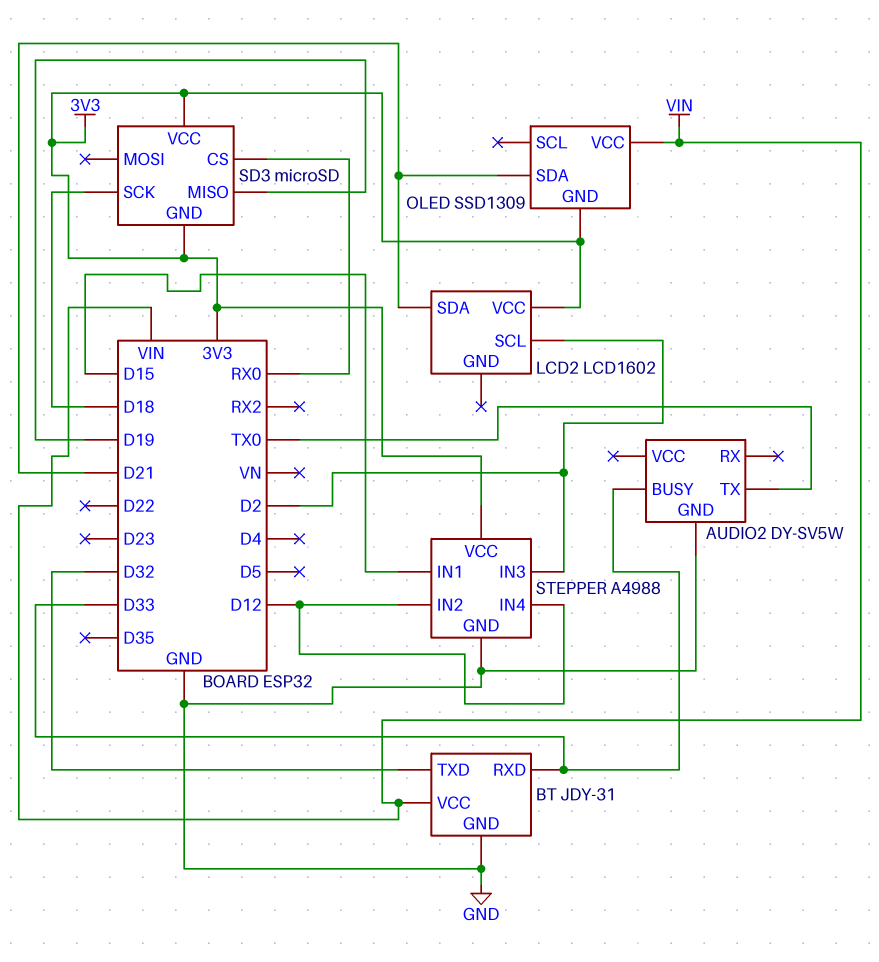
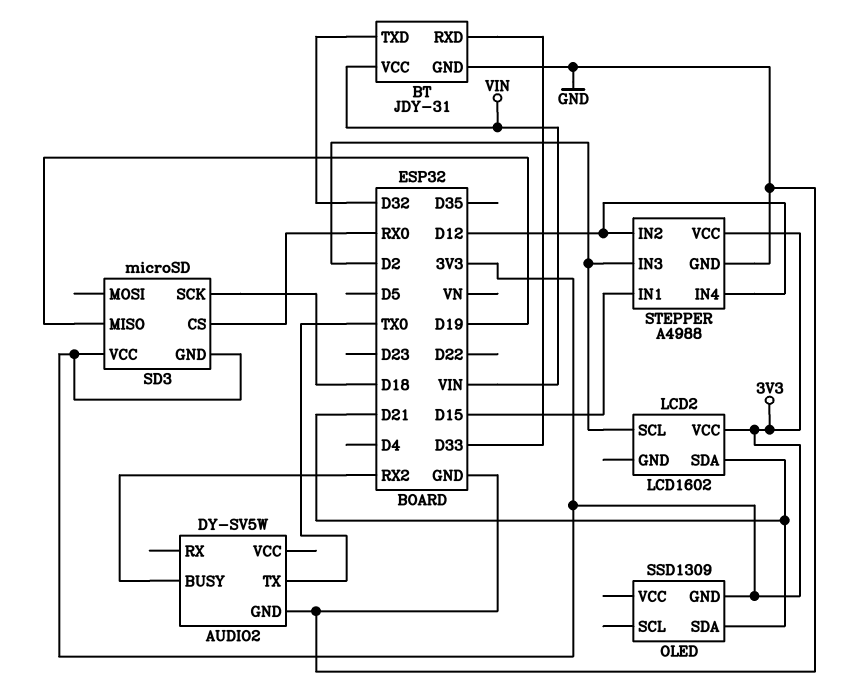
AUDIO2 pin BUSY: D33 -> RX2
OLED pin VCC: VIN -> none

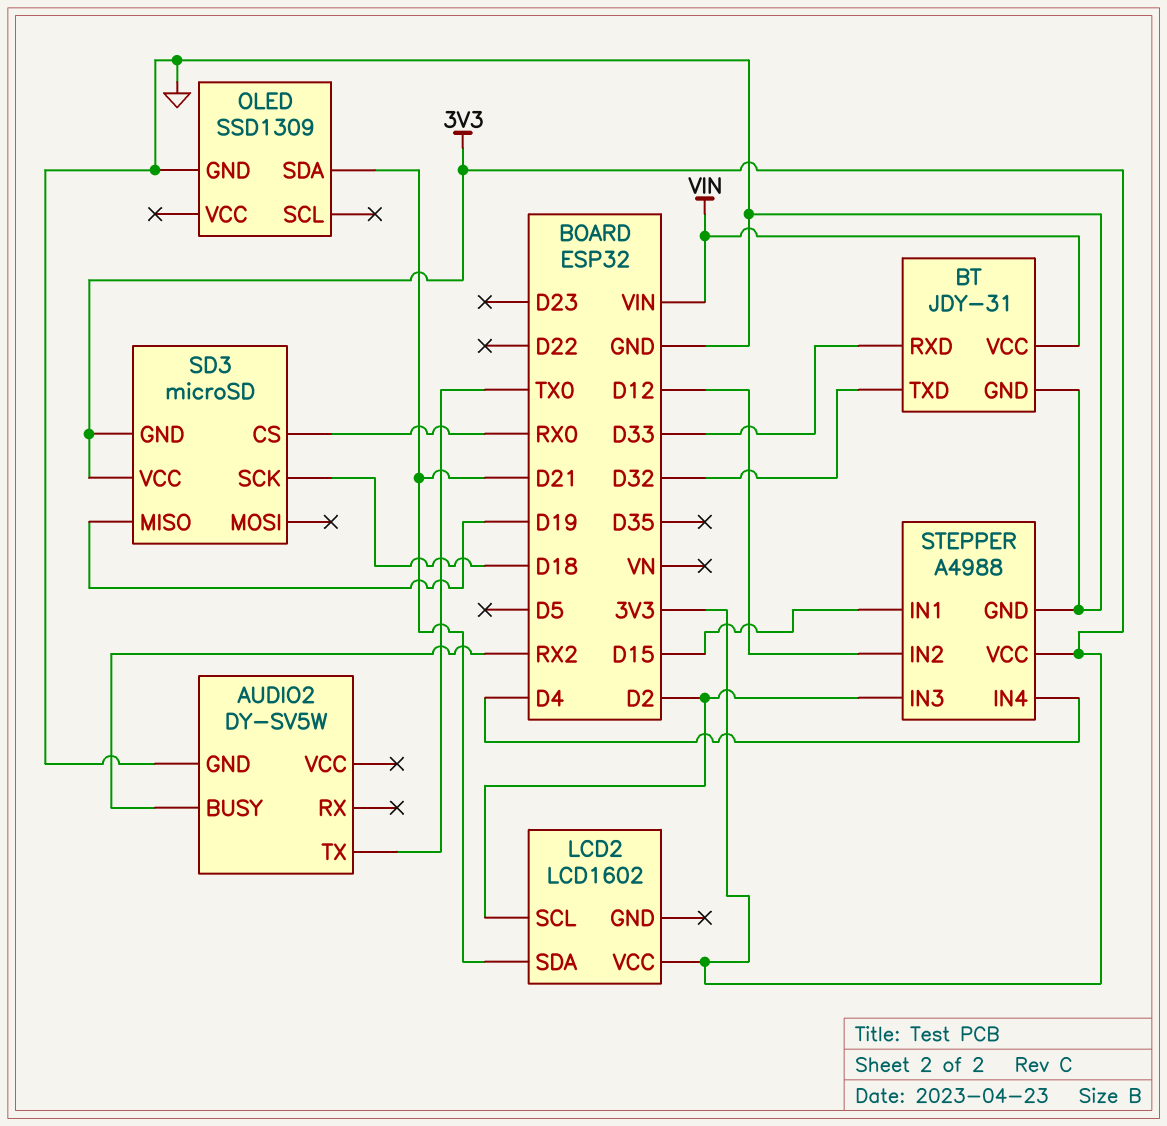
OLED pin GND: 3V3 -> GND
STEPPER pin IN4: D12 -> D4

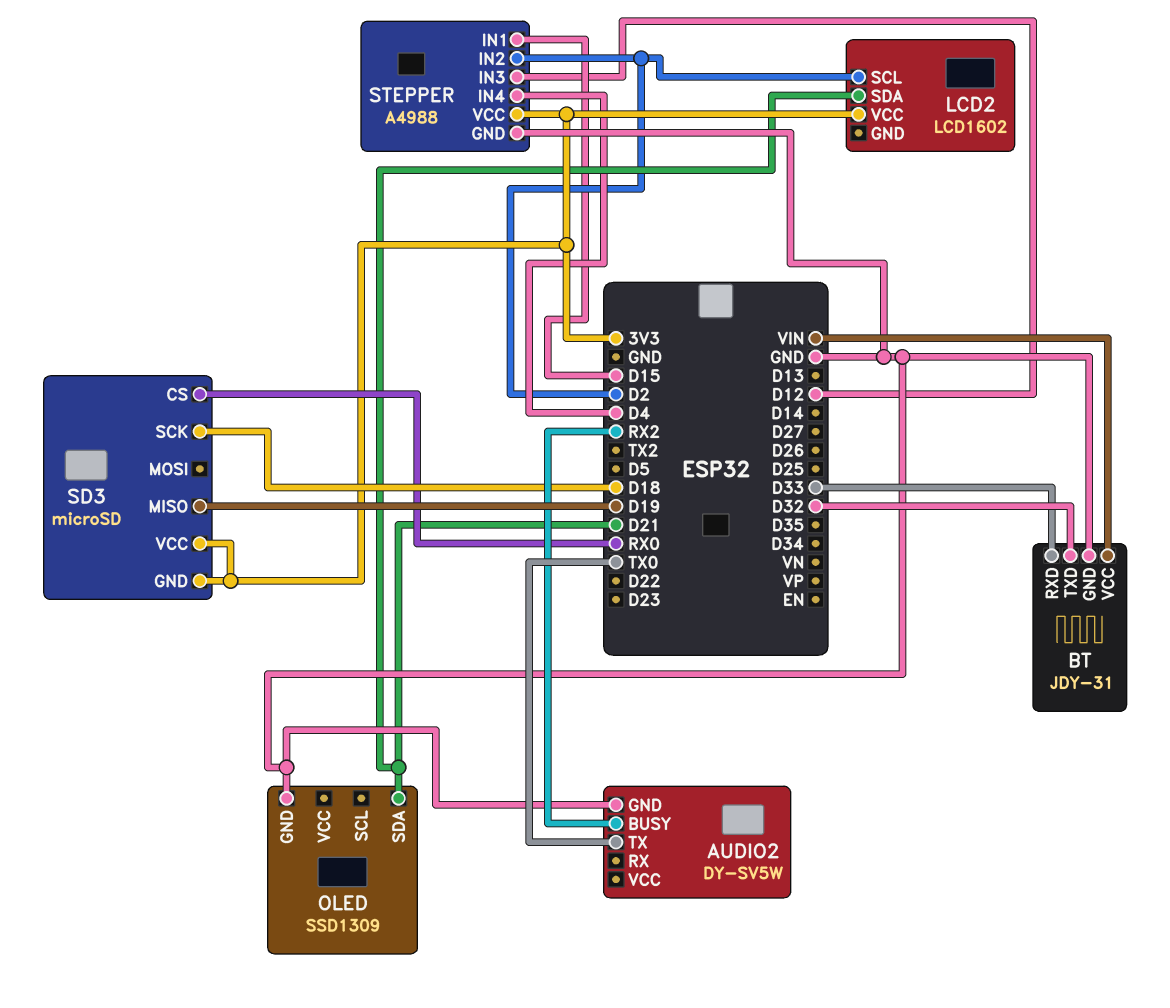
STEPPER pin IN2: D12 -> D2
STEPPER pin IN3: D2 -> D12

